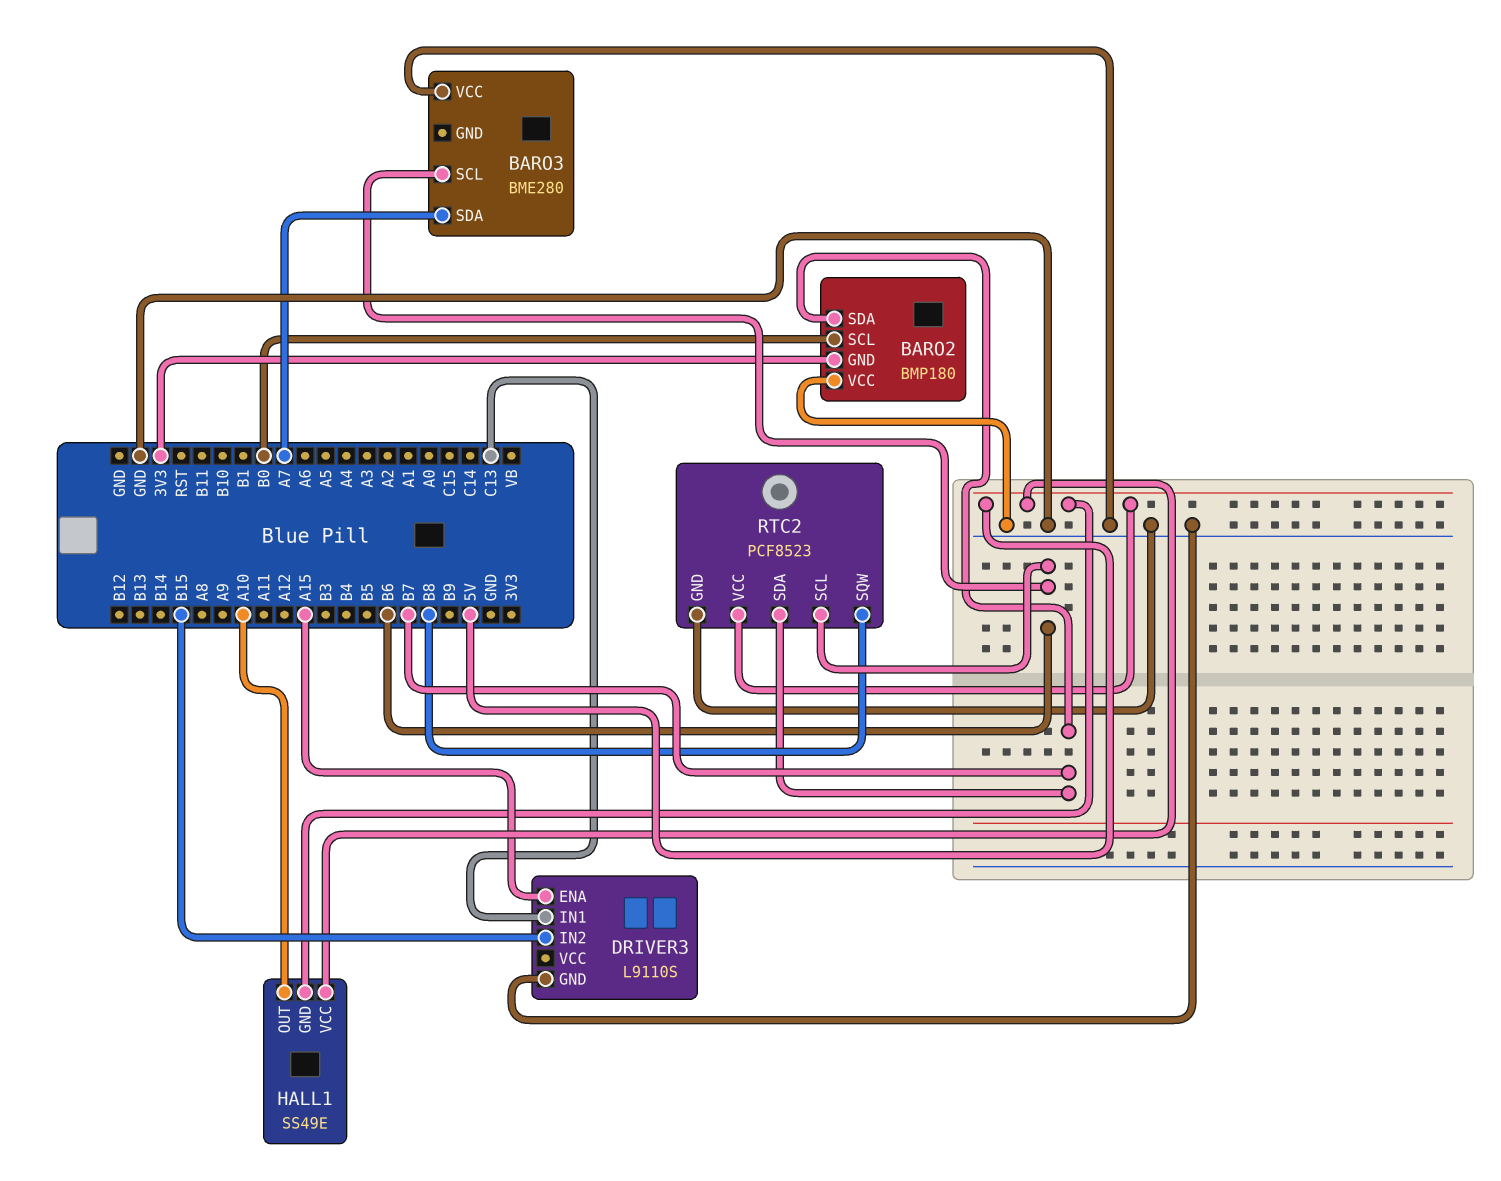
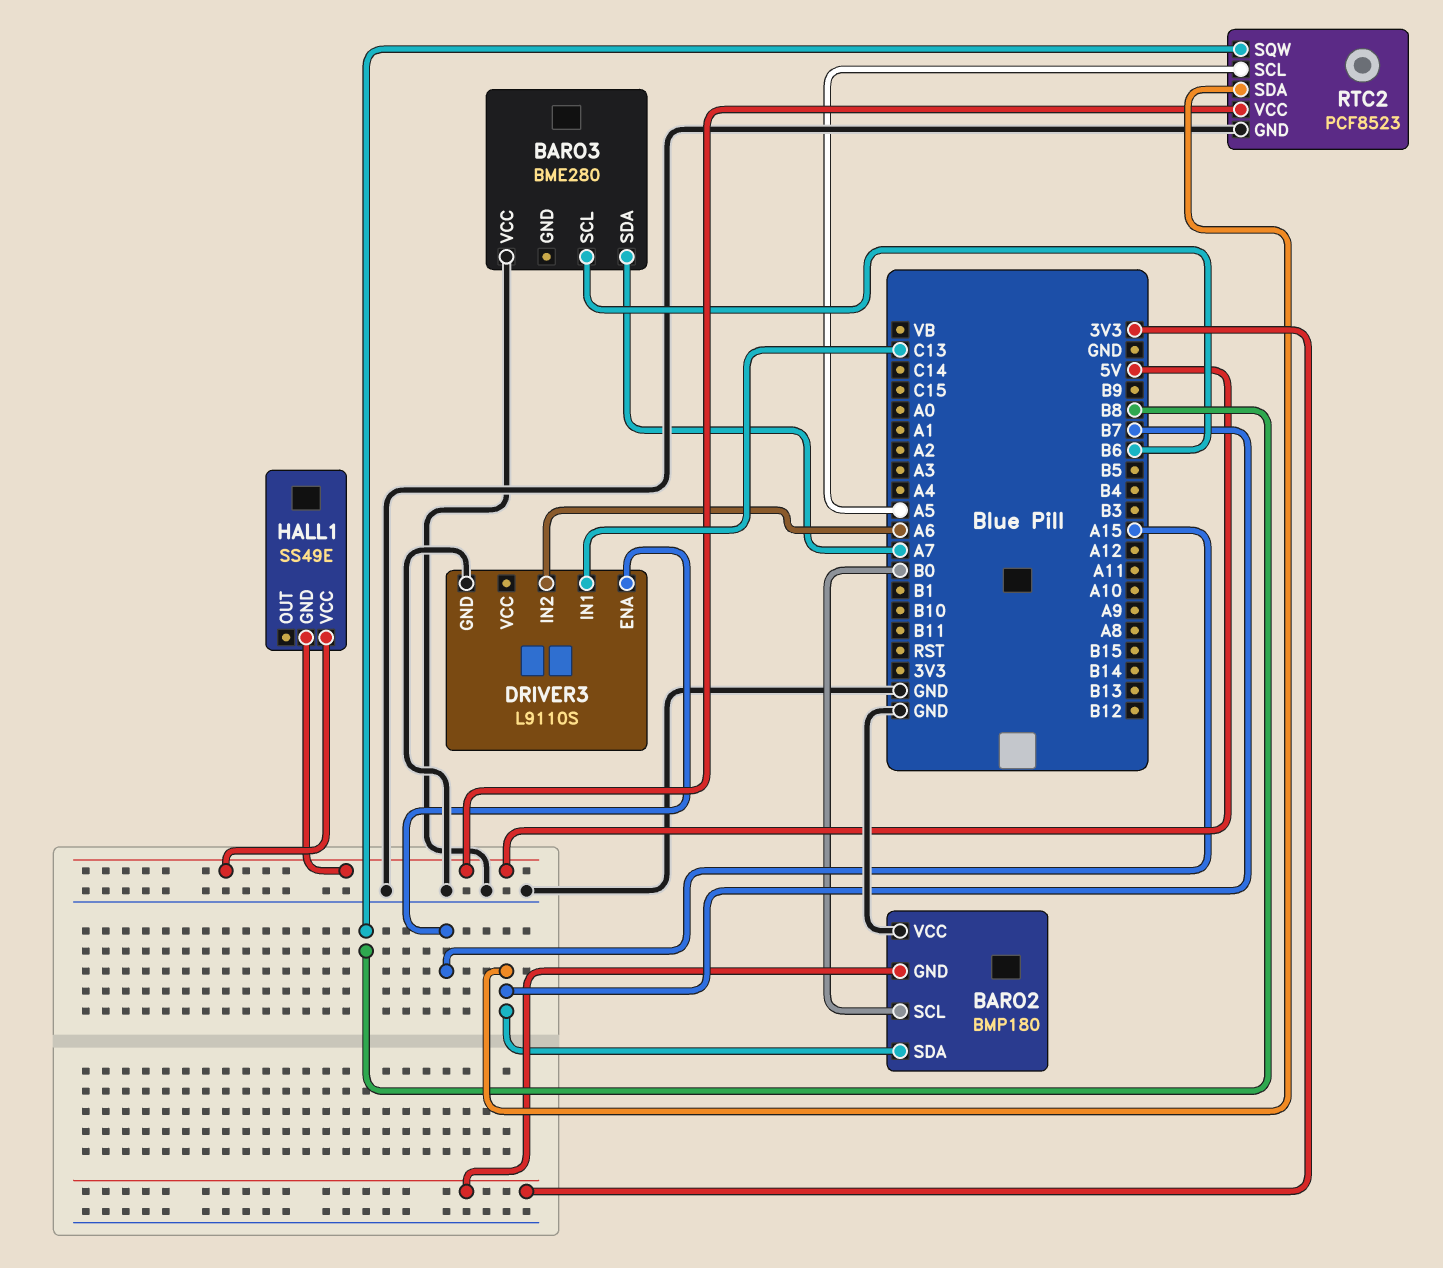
DRIVER3 pin IN2: B15 -> A6
HALL1 pin OUT: A10 -> none
RTC2 pin SCL: B6 -> A5

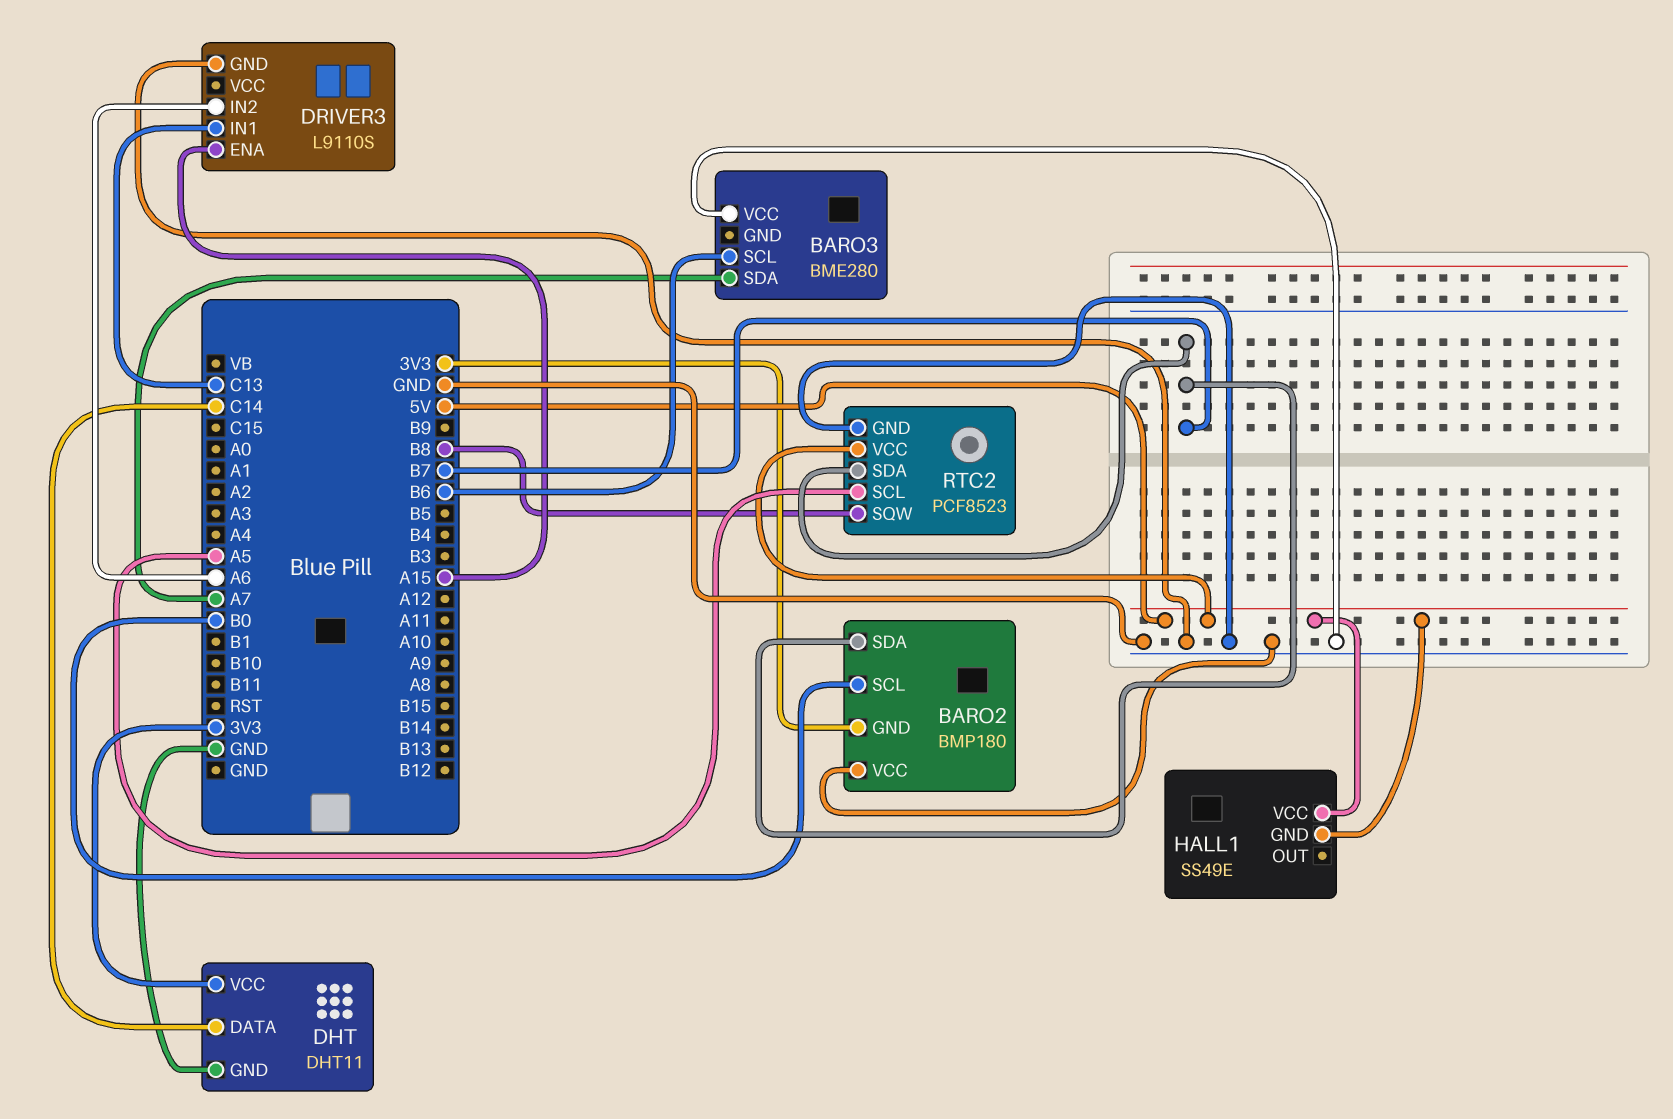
DHT: none -> DHT11
DHT pin DATA: none -> C14
DHT pin GND: none -> GND
DHT pin VCC: none -> 3V3

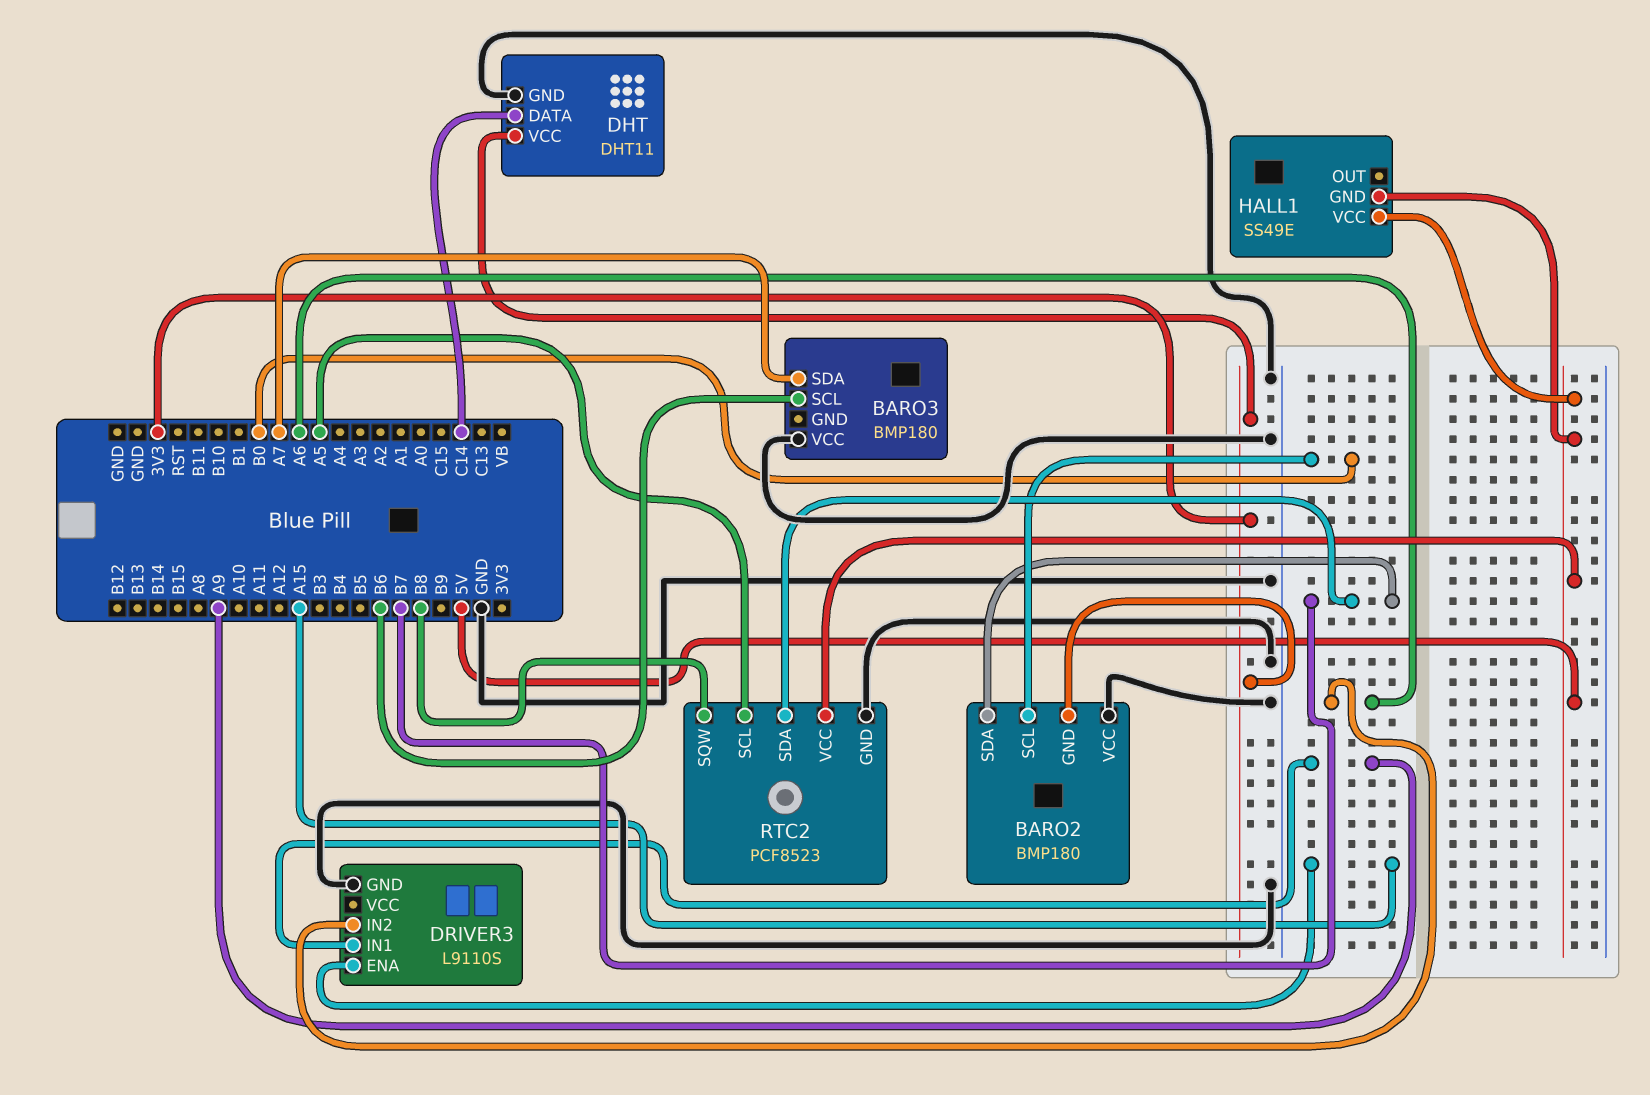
BARO3: BME280 -> BMP180
DRIVER3 pin IN1: C13 -> A9

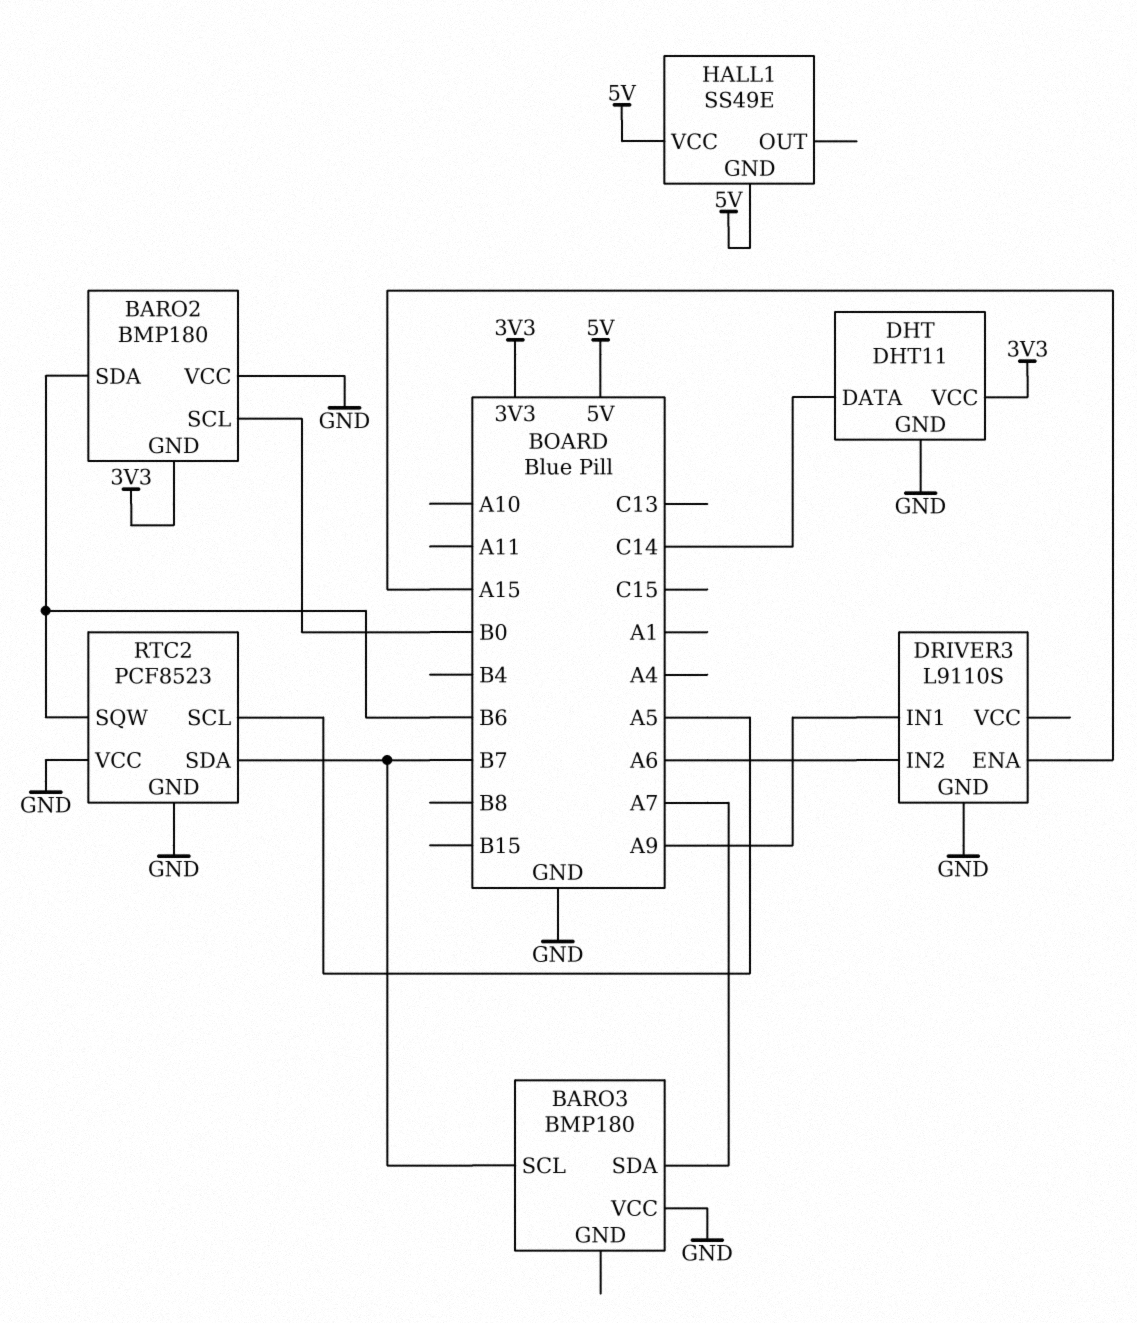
BARO2 pin SDA: B7 -> B6
BARO3 pin SCL: B6 -> B7
RTC2 pin SQW: B8 -> B6
RTC2 pin VCC: 5V -> GND

